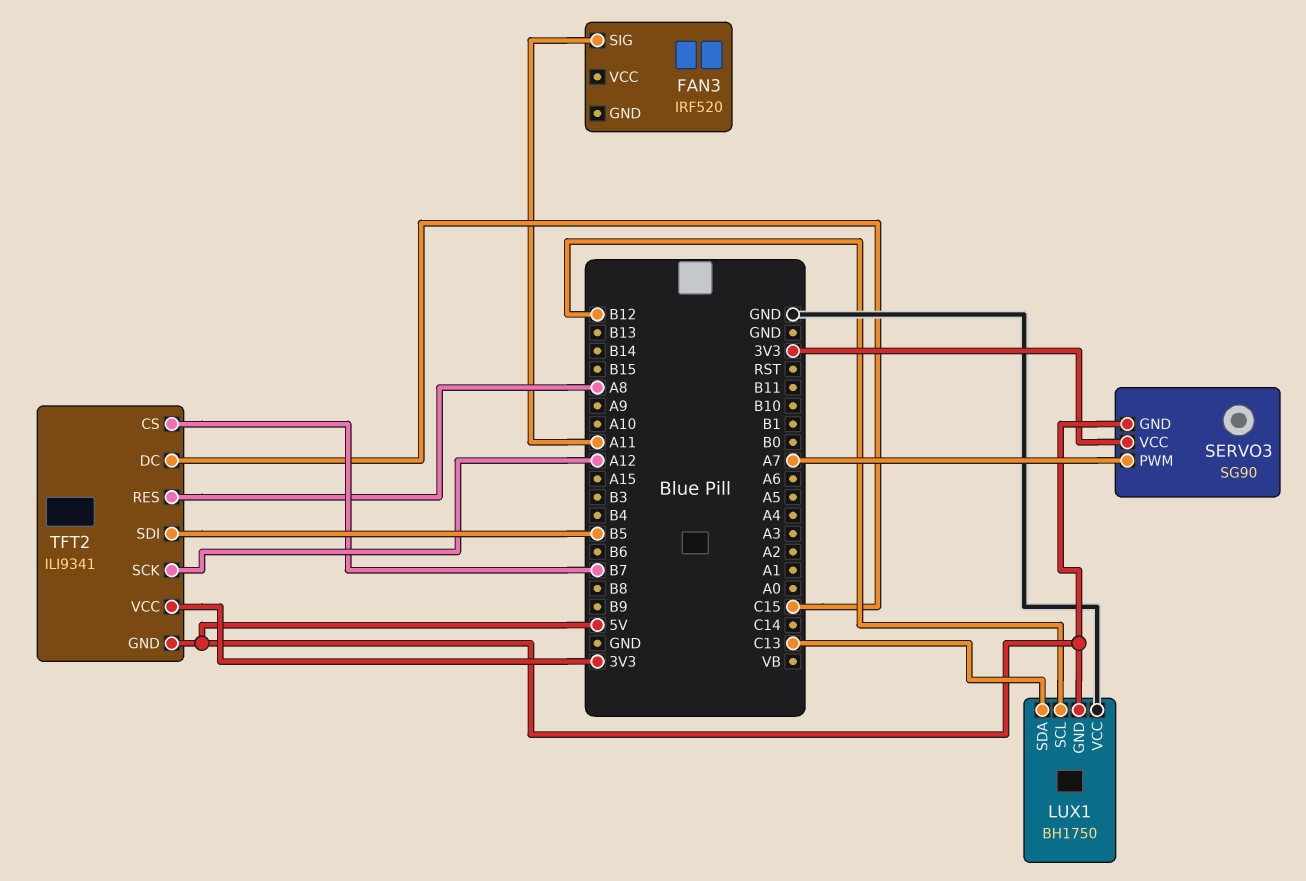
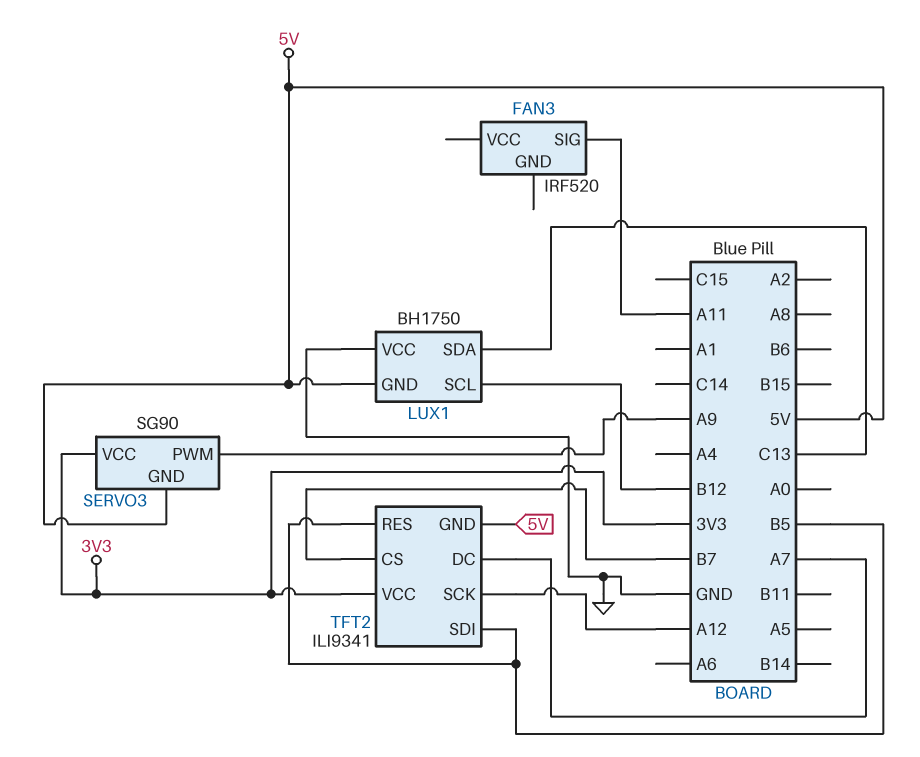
SERVO3 pin PWM: A7 -> A9
TFT2 pin DC: C15 -> A7
TFT2 pin RES: A8 -> B5

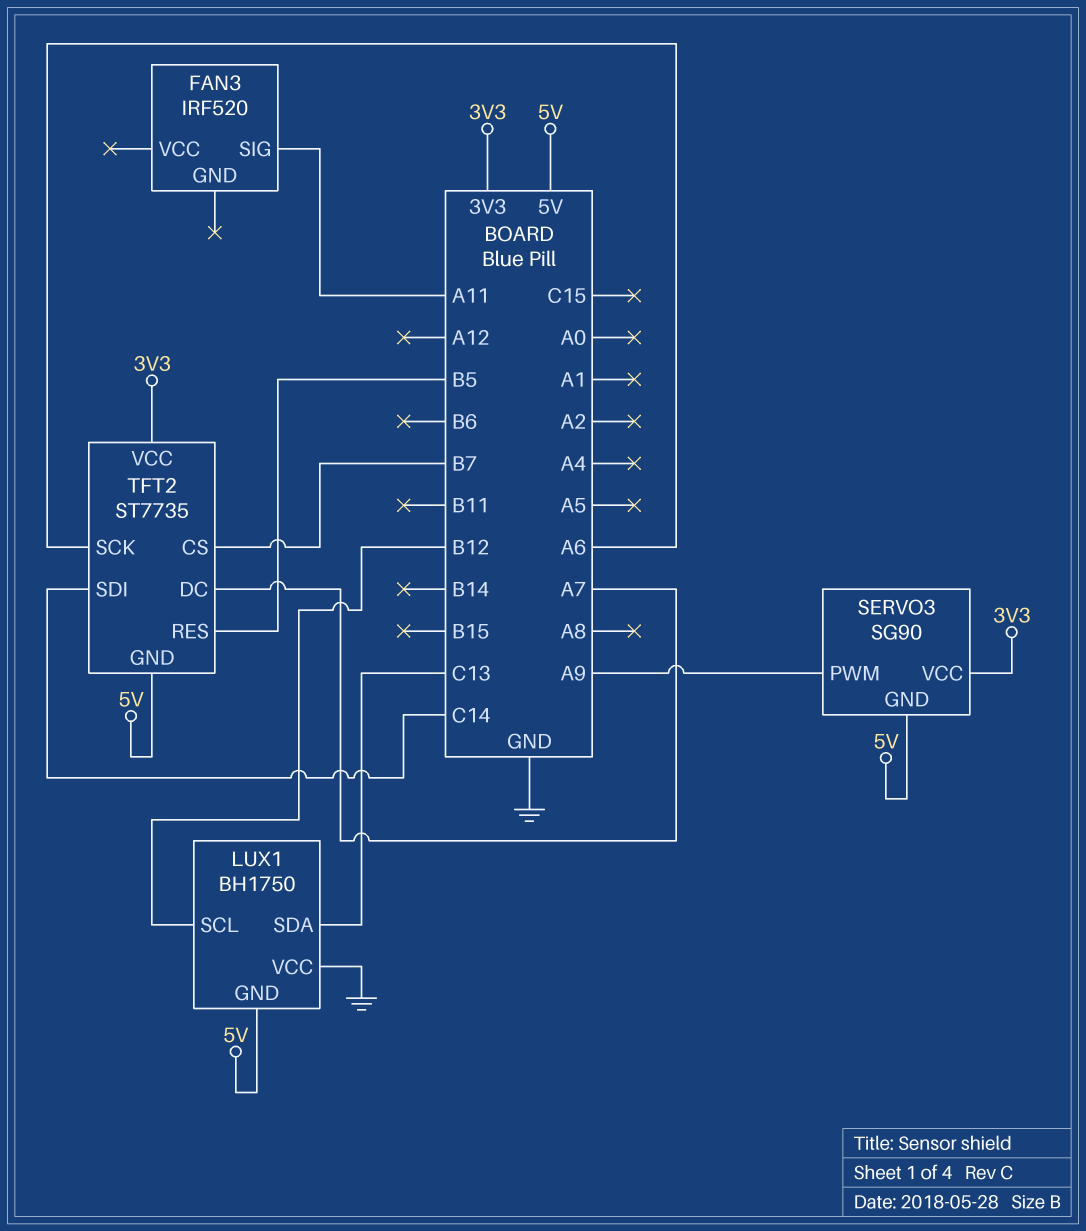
TFT2: ILI9341 -> ST7735
TFT2 pin SCK: A12 -> A6
TFT2 pin SDI: B5 -> C14

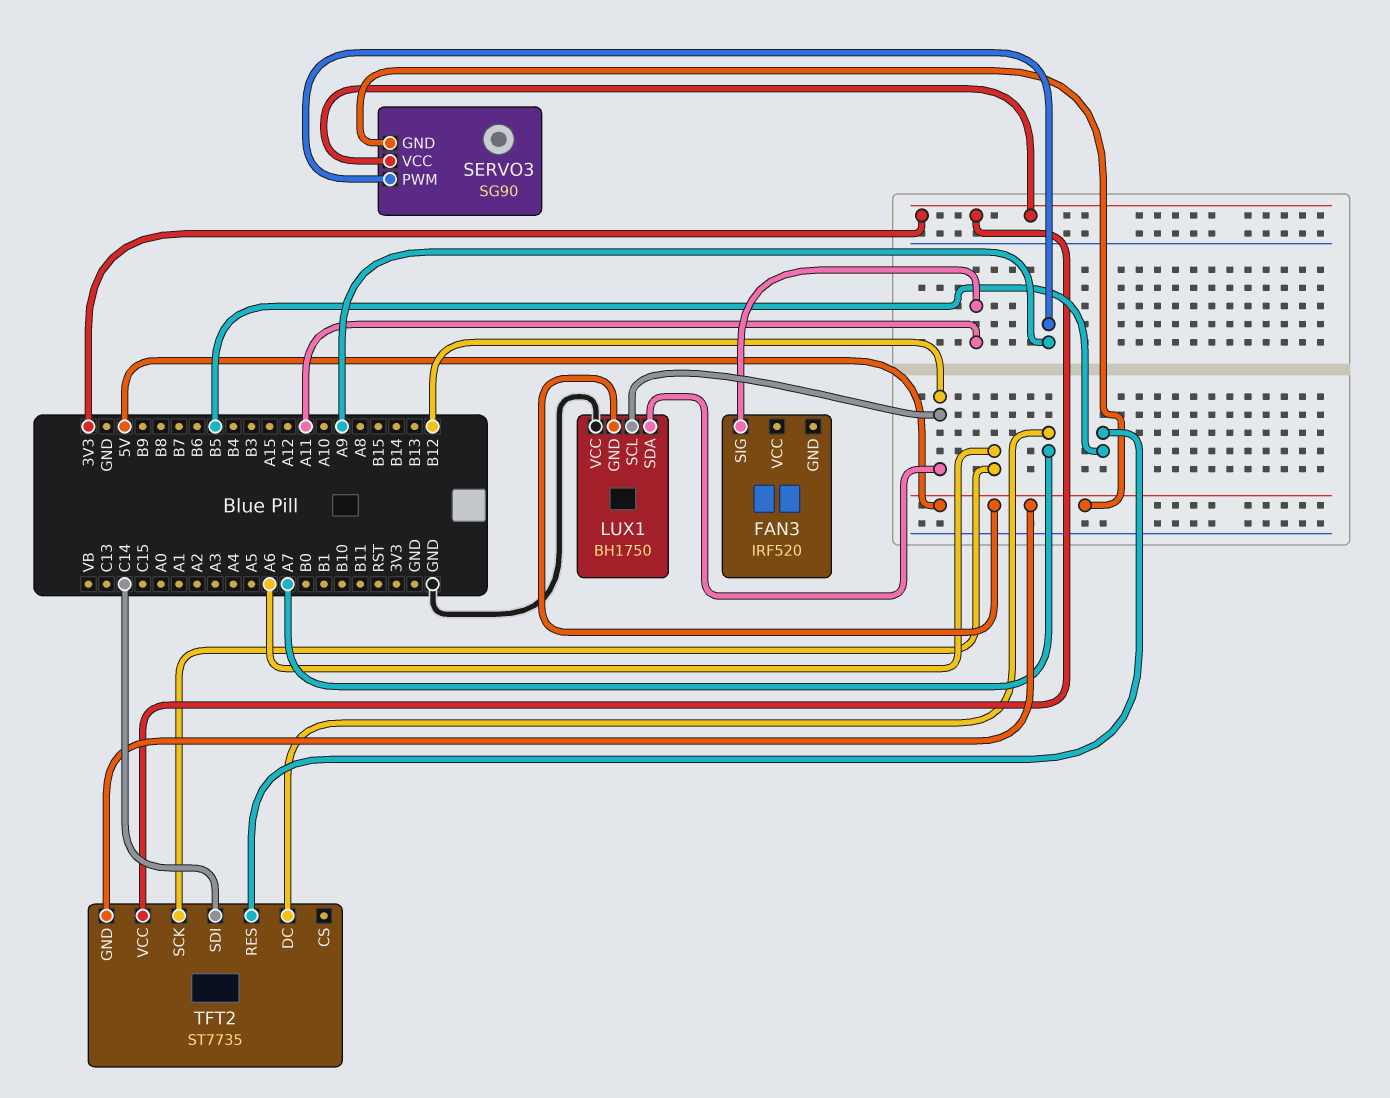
LUX1 pin SDA: C13 -> B12
TFT2 pin CS: B7 -> none

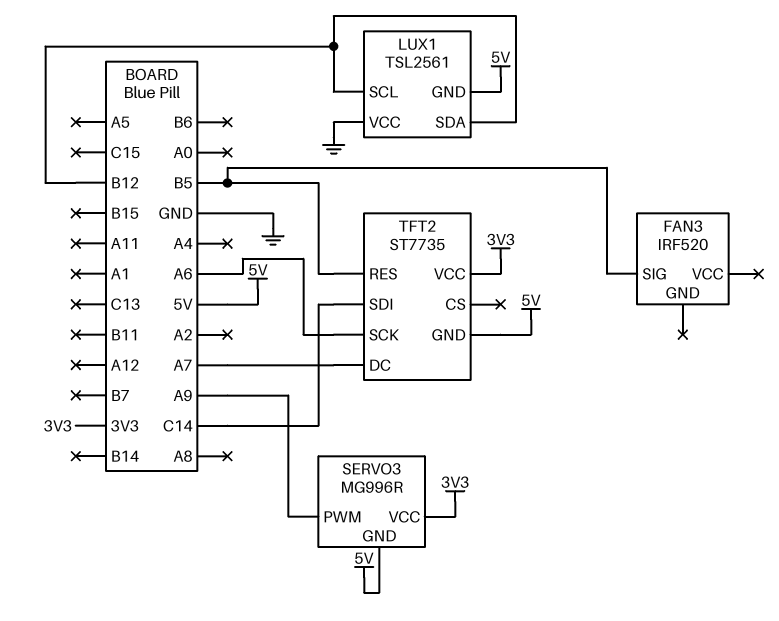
FAN3 pin SIG: A11 -> B5
LUX1: BH1750 -> TSL2561
SERVO3: SG90 -> MG996R

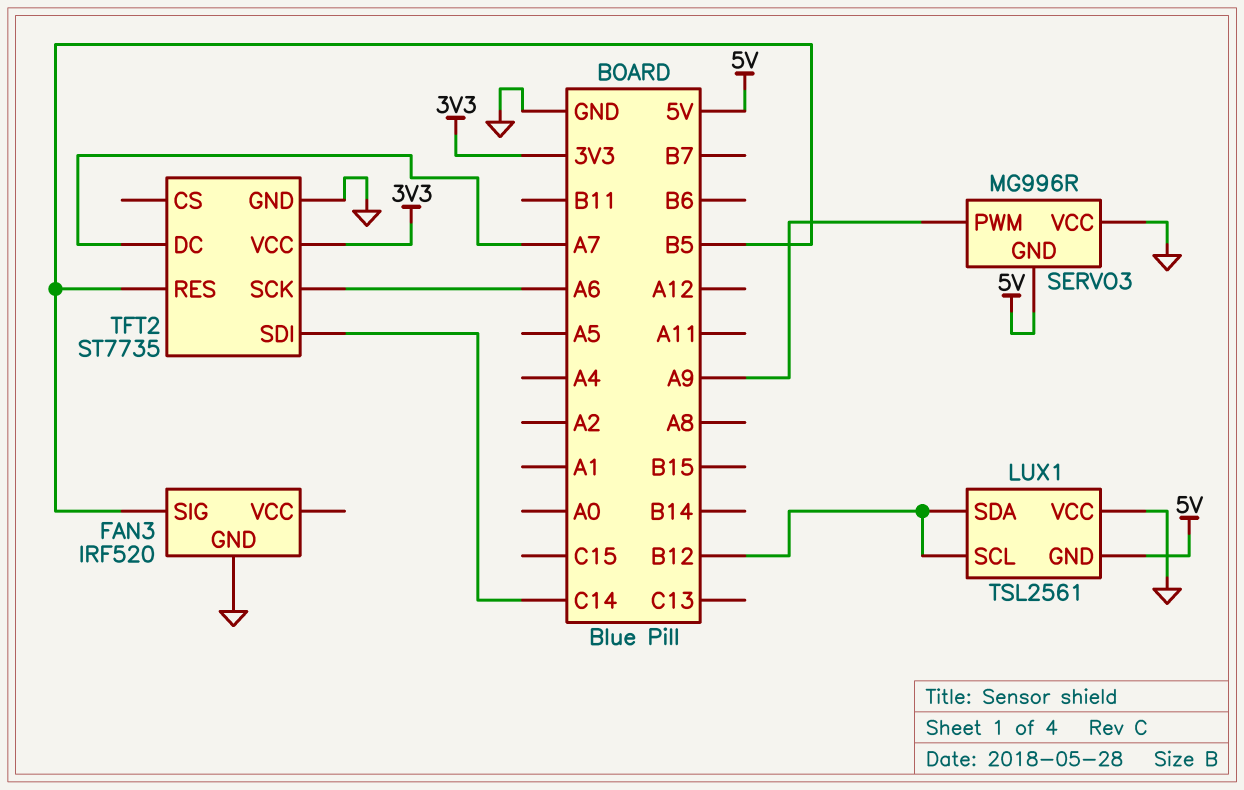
FAN3 pin GND: none -> GND
SERVO3 pin VCC: 3V3 -> GND
TFT2 pin GND: 5V -> GND

